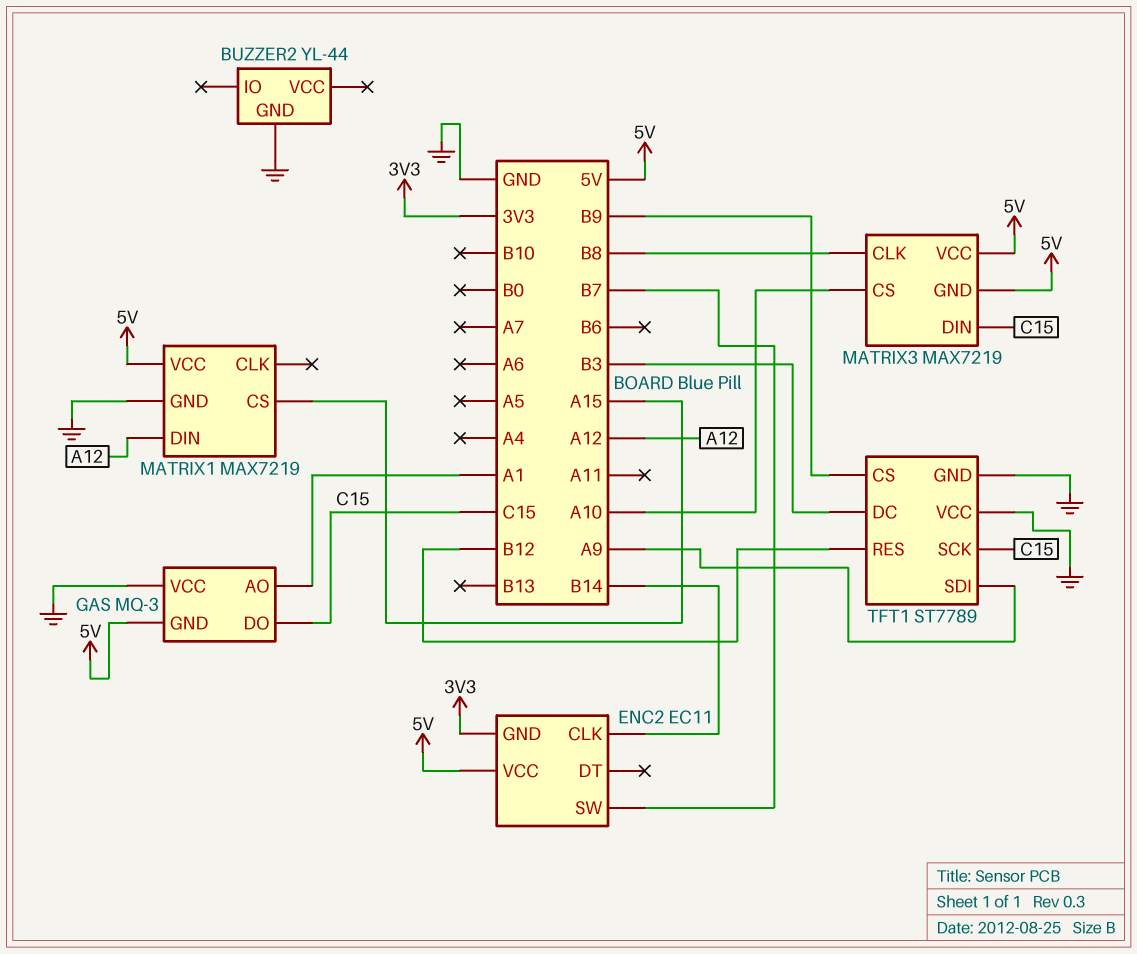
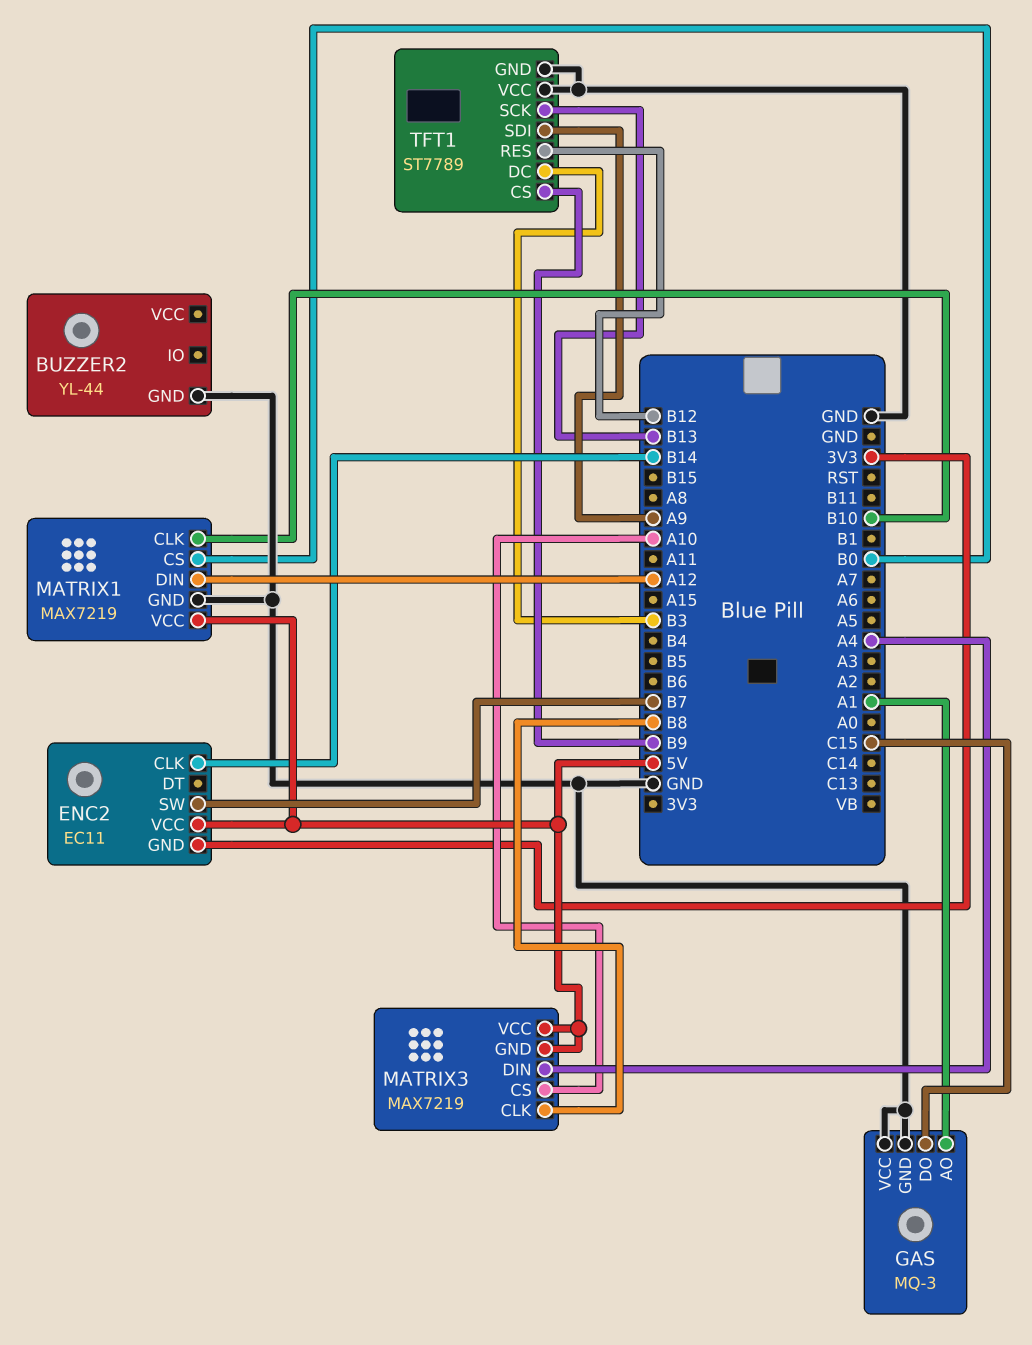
GAS pin GND: 5V -> GND
MATRIX1 pin CLK: none -> B10
MATRIX1 pin CS: A15 -> B0
MATRIX3 pin DIN: C15 -> A4
TFT1 pin SCK: C15 -> B13

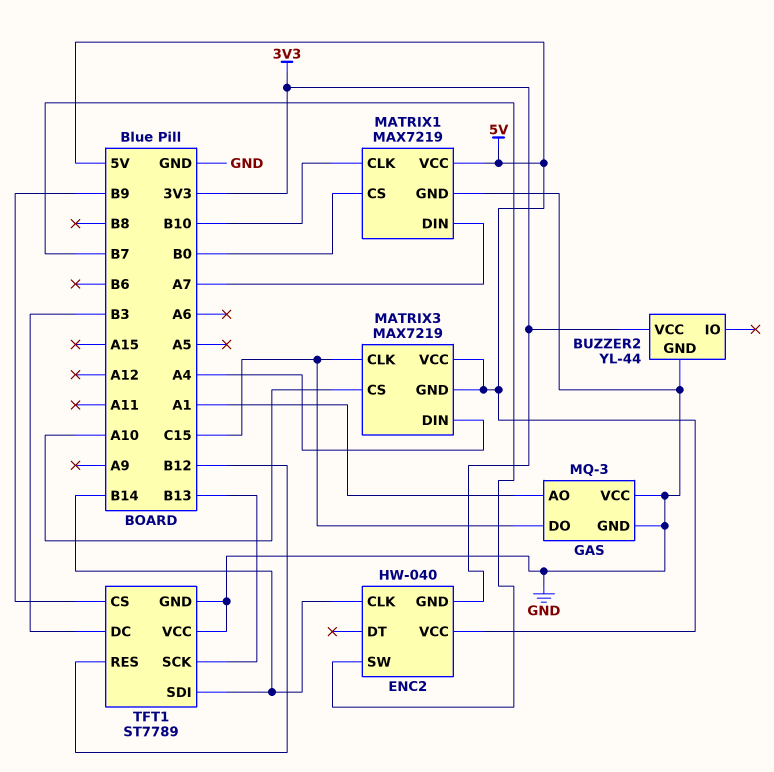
BUZZER2 pin VCC: none -> 3V3
ENC2: EC11 -> HW-040
MATRIX1 pin DIN: A12 -> A7
MATRIX3 pin CLK: B8 -> C15
TFT1 pin SDI: A9 -> B14

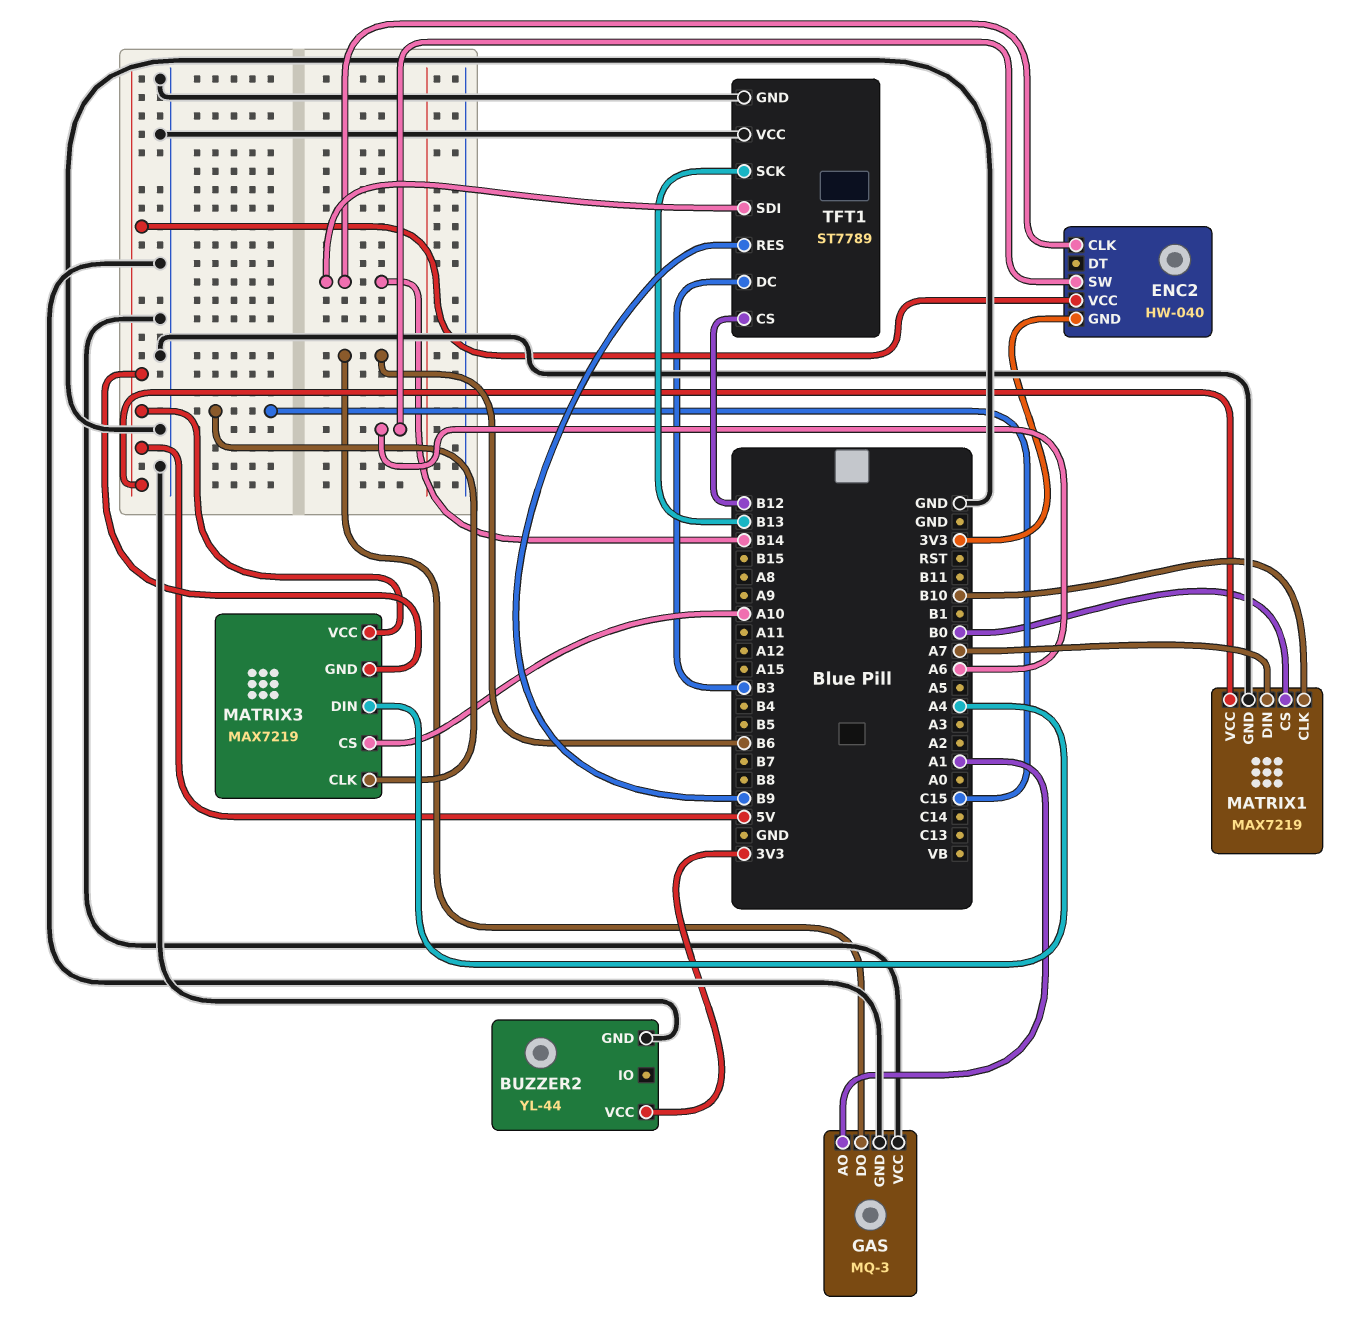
ENC2 pin SW: B7 -> A6
GAS pin DO: C15 -> B6
TFT1 pin CS: B9 -> B12
TFT1 pin RES: B12 -> B9

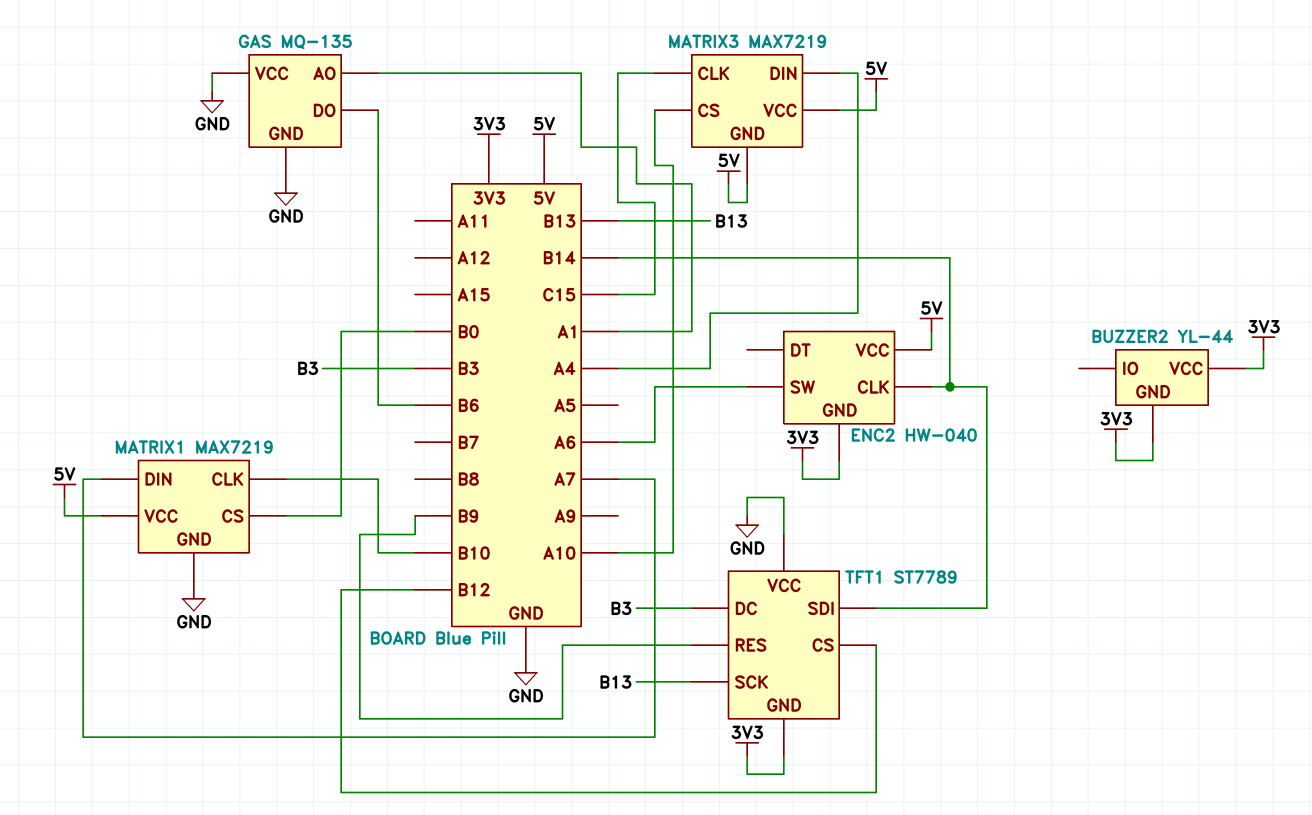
BUZZER2 pin GND: GND -> 3V3
GAS: MQ-3 -> MQ-135
TFT1 pin GND: GND -> 3V3

